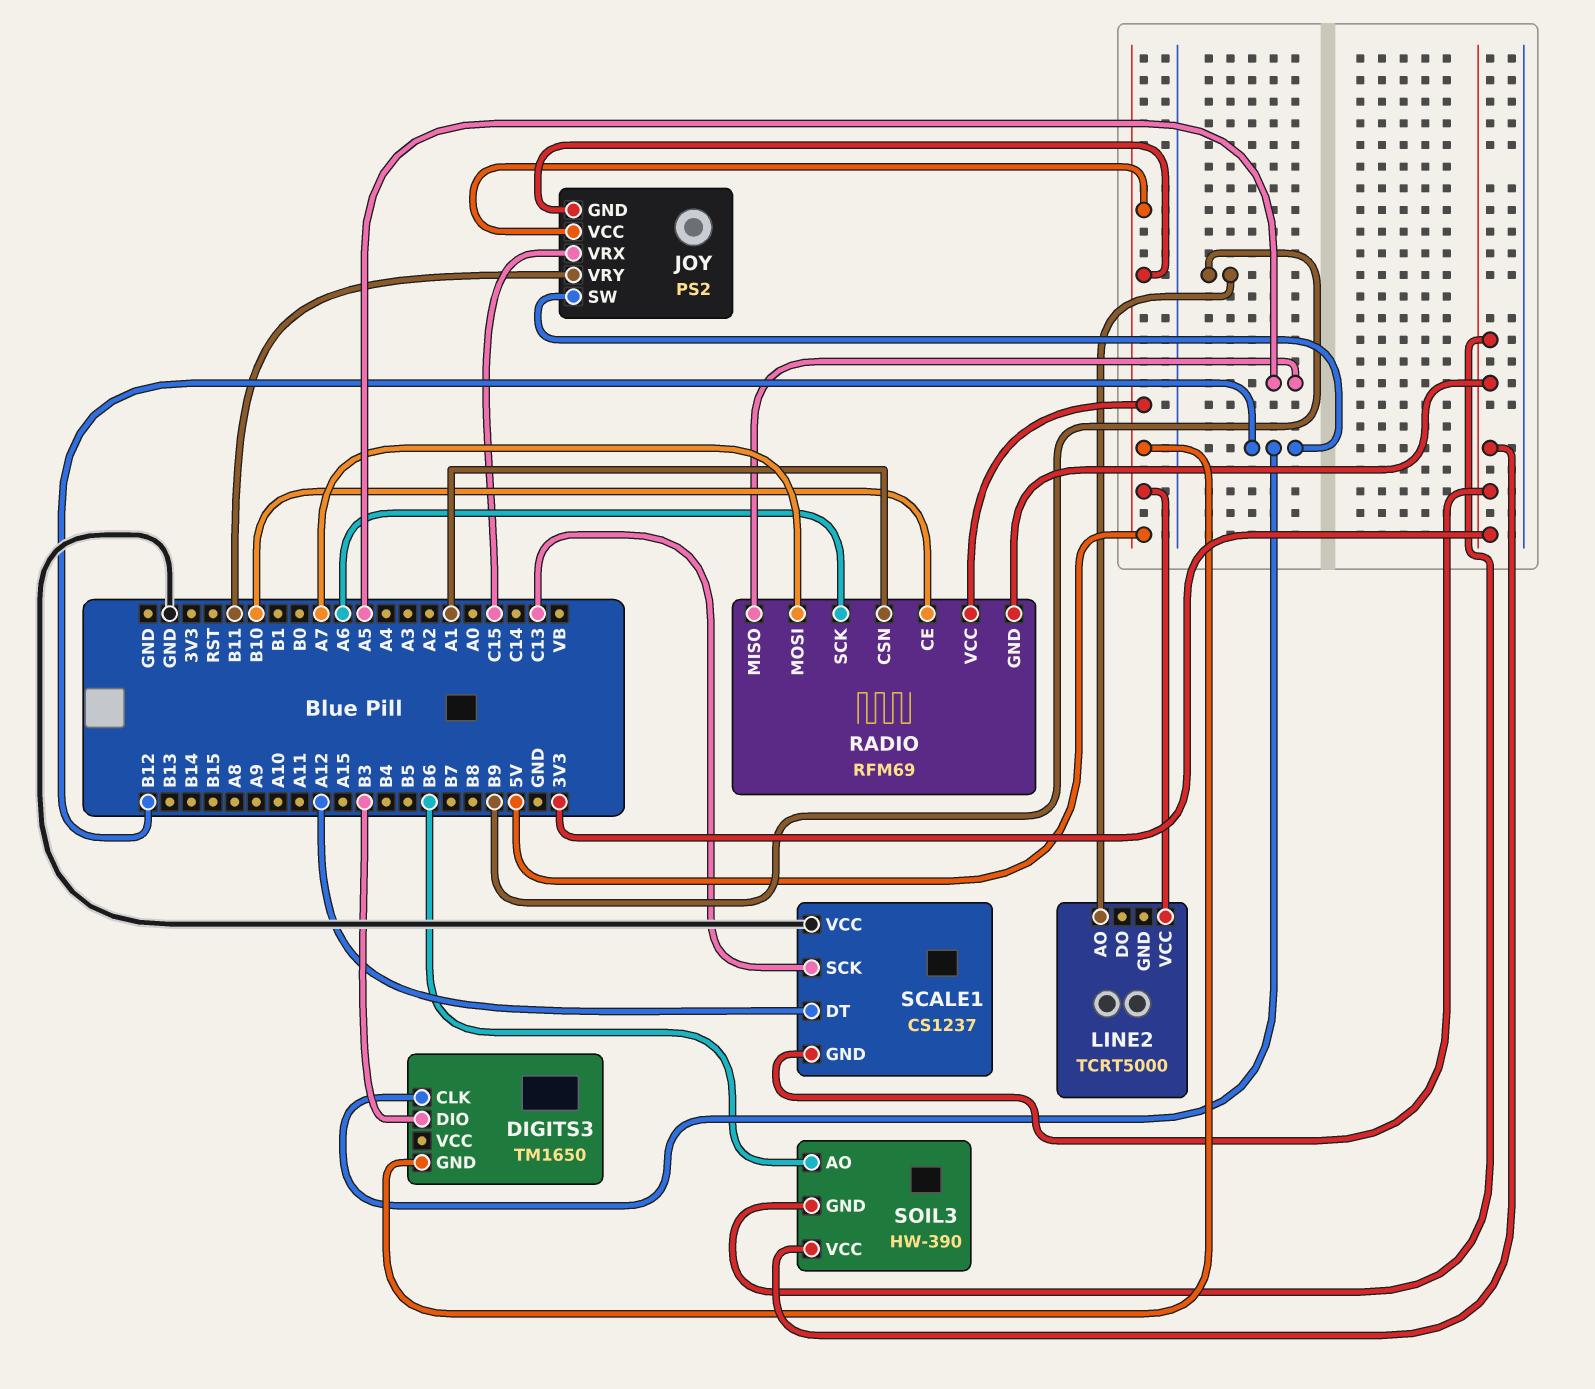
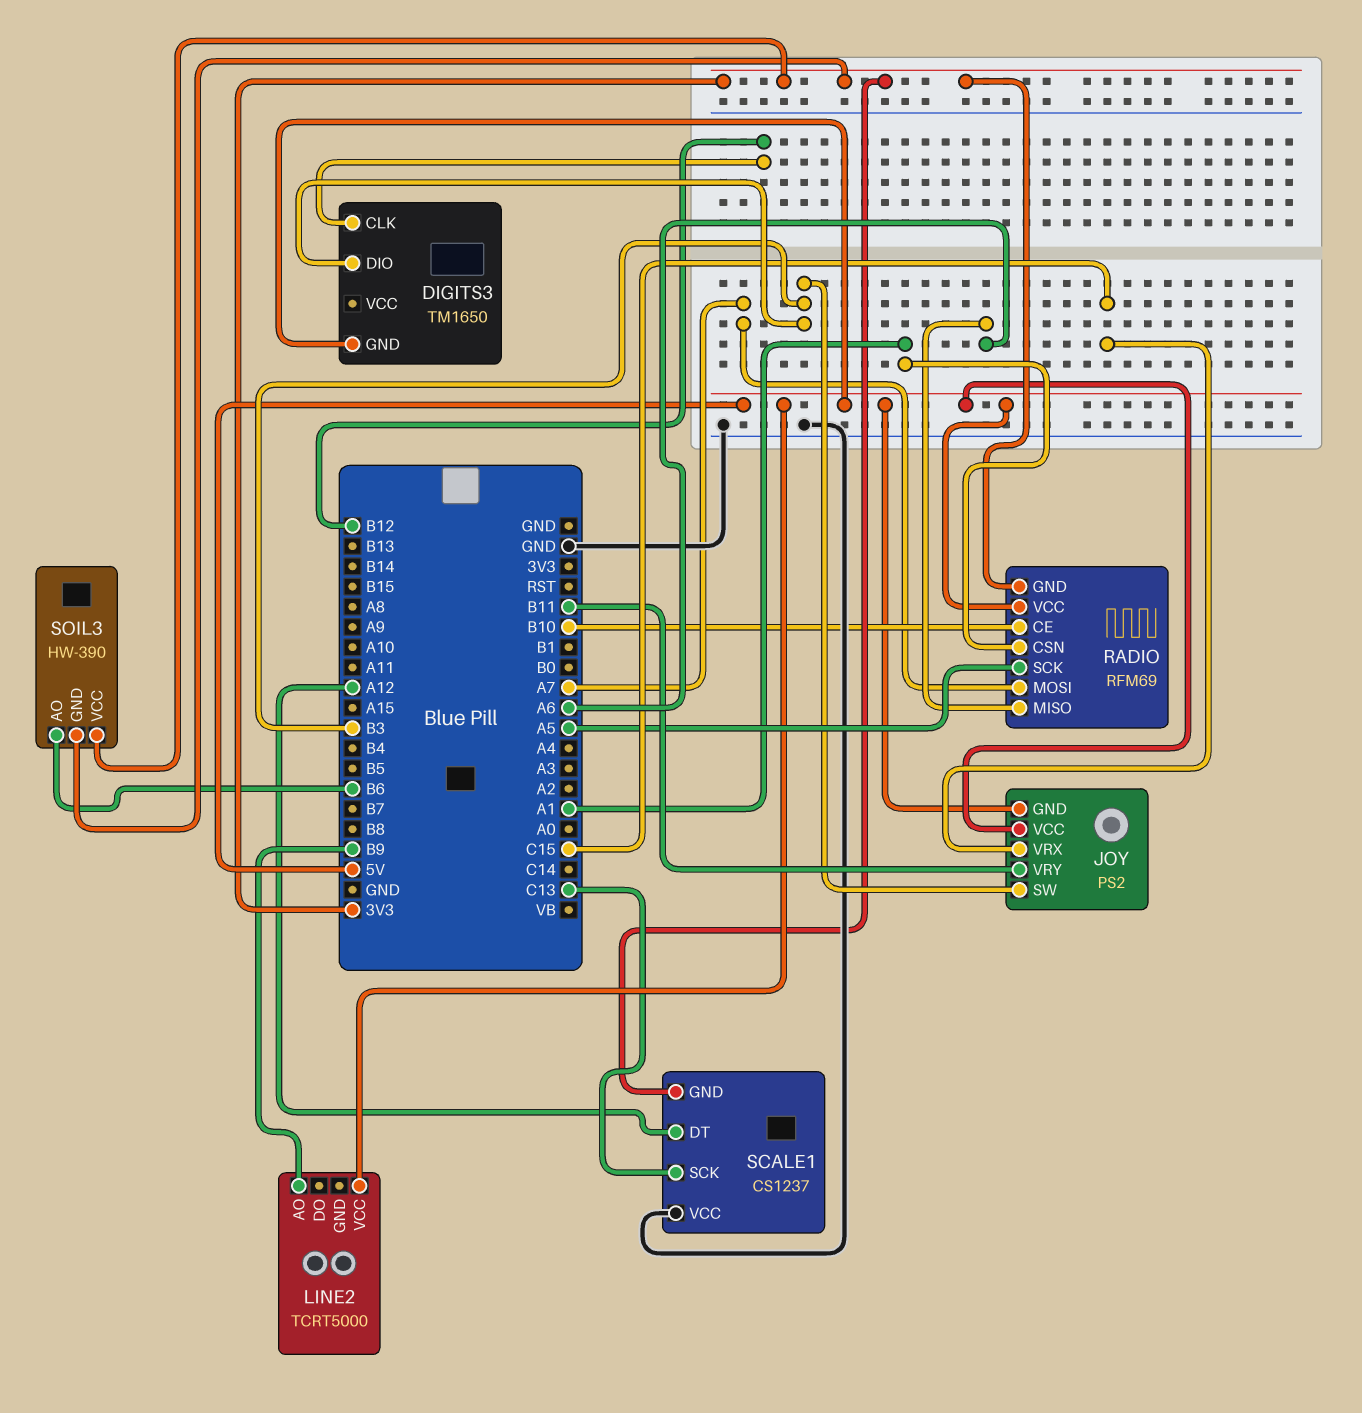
JOY pin SW: B12 -> B3
RADIO pin MISO: A5 -> A6
RADIO pin SCK: A6 -> A5

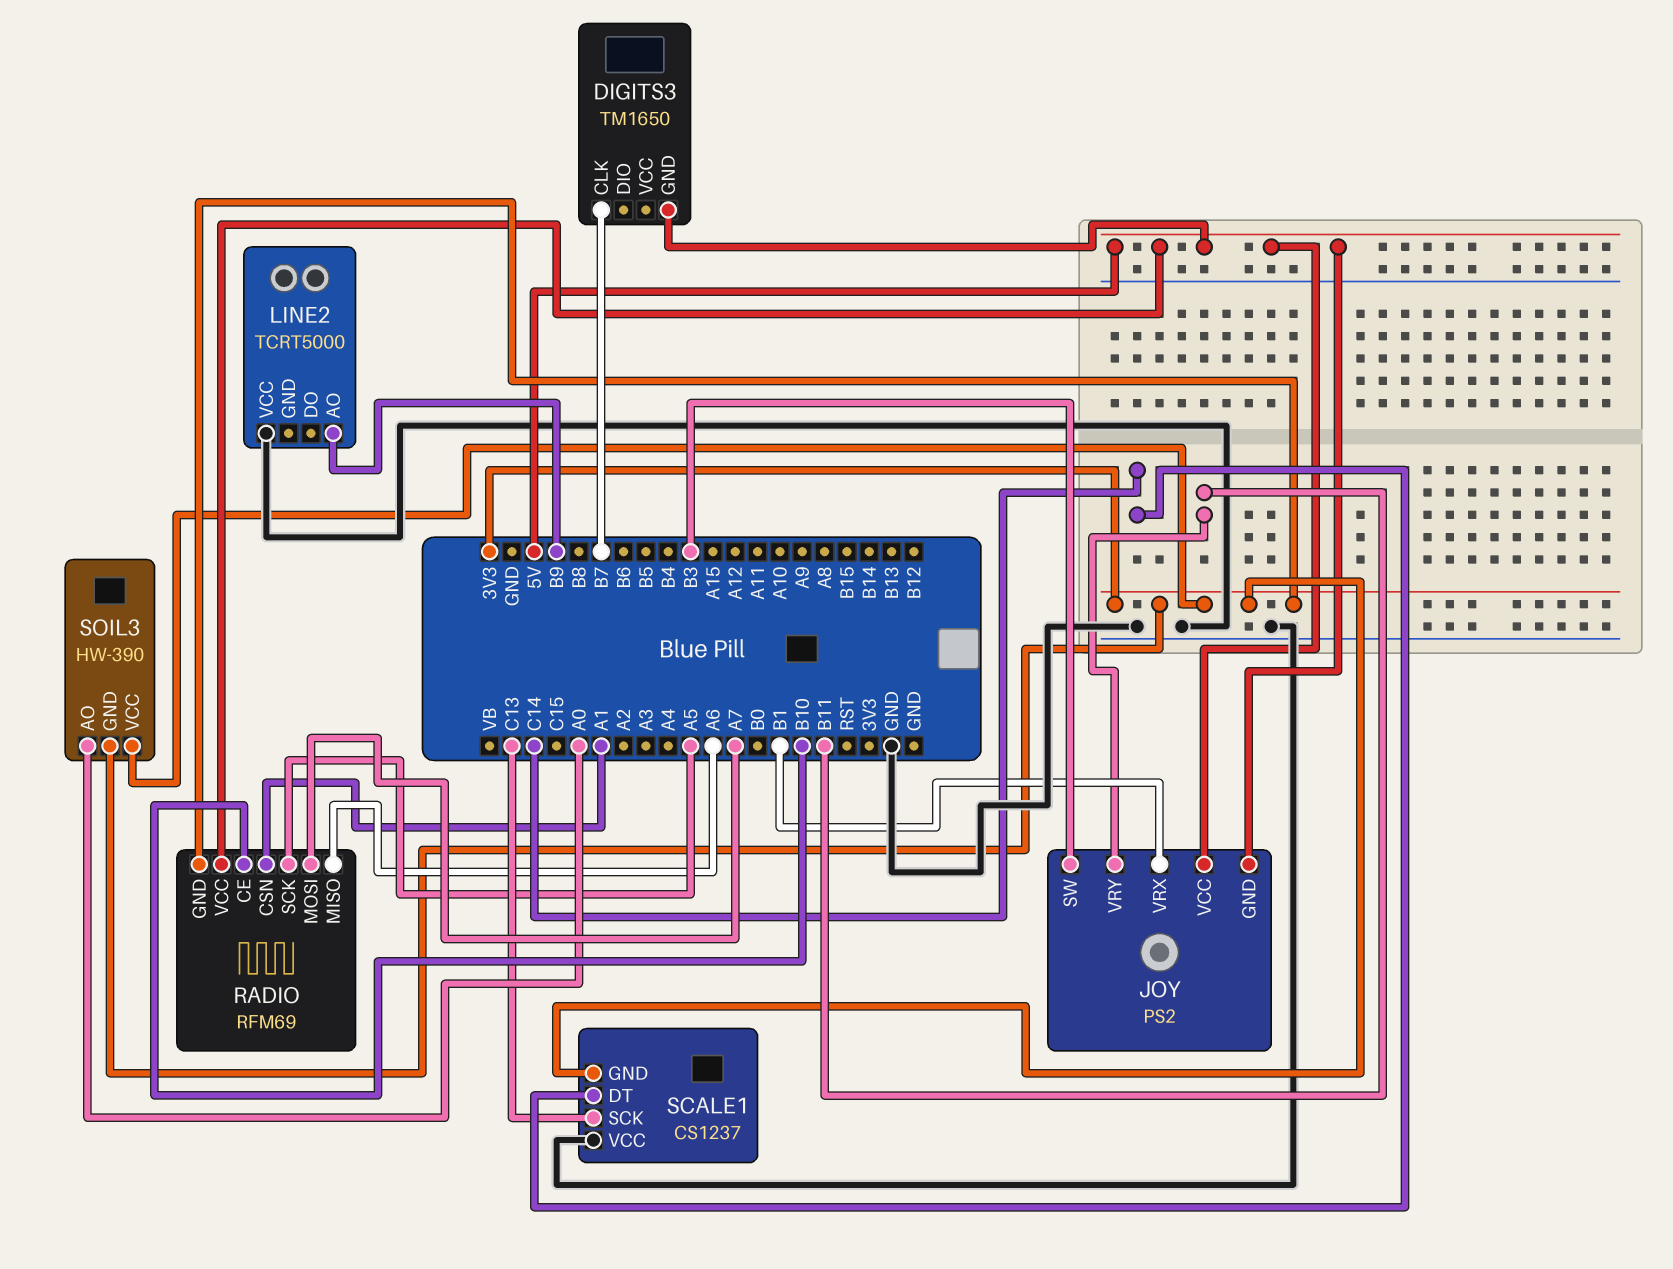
DIGITS3 pin CLK: B12 -> B7
DIGITS3 pin DIO: B3 -> none
JOY pin VRX: C15 -> B1
LINE2 pin VCC: 5V -> GND
SCALE1 pin DT: A12 -> C14
SOIL3 pin AO: B6 -> A0

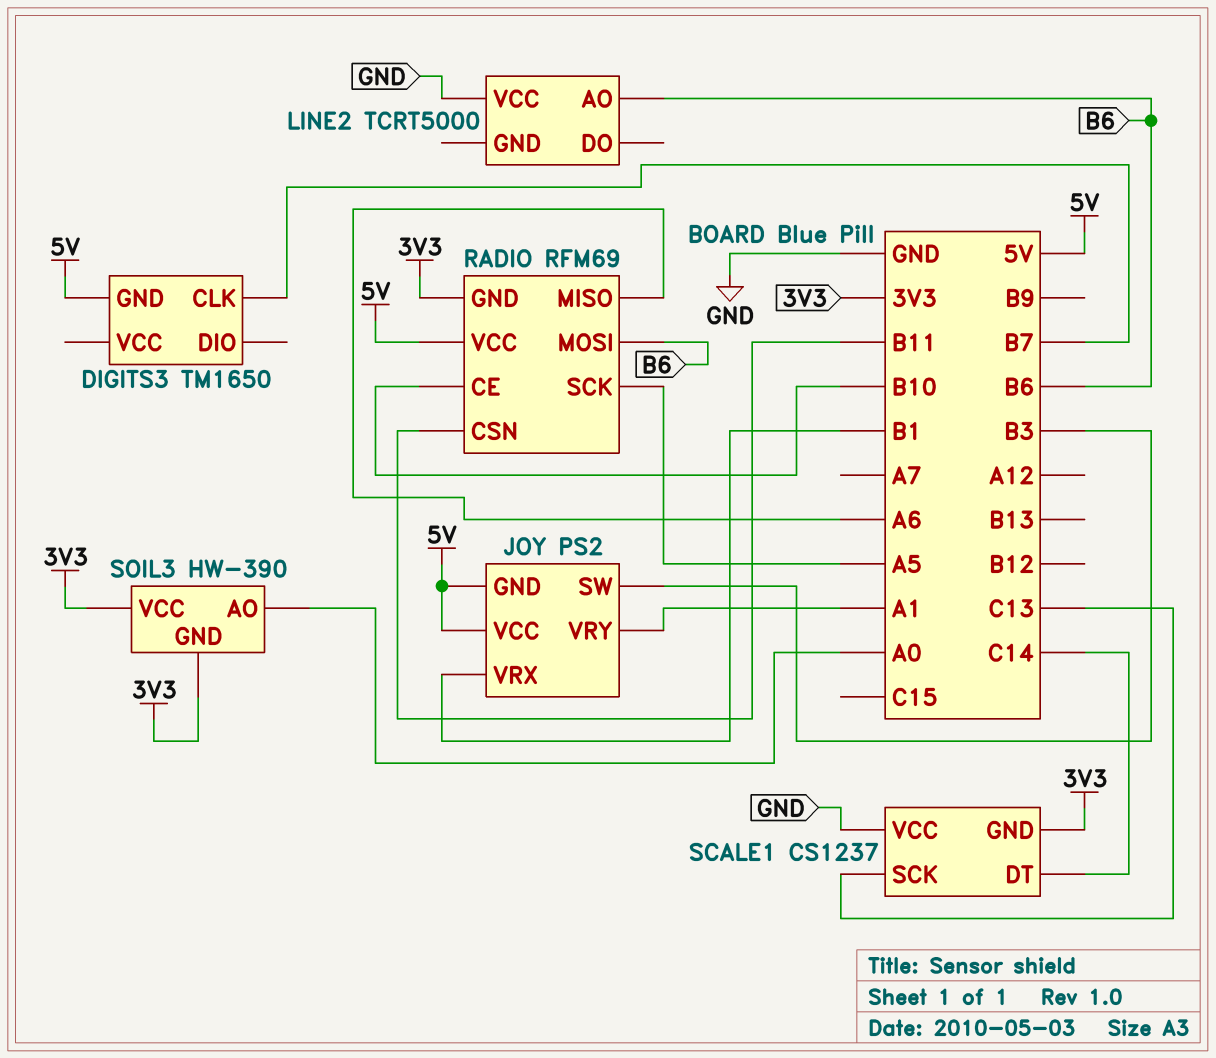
JOY pin VRY: B11 -> A1
LINE2 pin AO: B9 -> B6
RADIO pin CSN: A1 -> B11
RADIO pin MOSI: A7 -> B6

